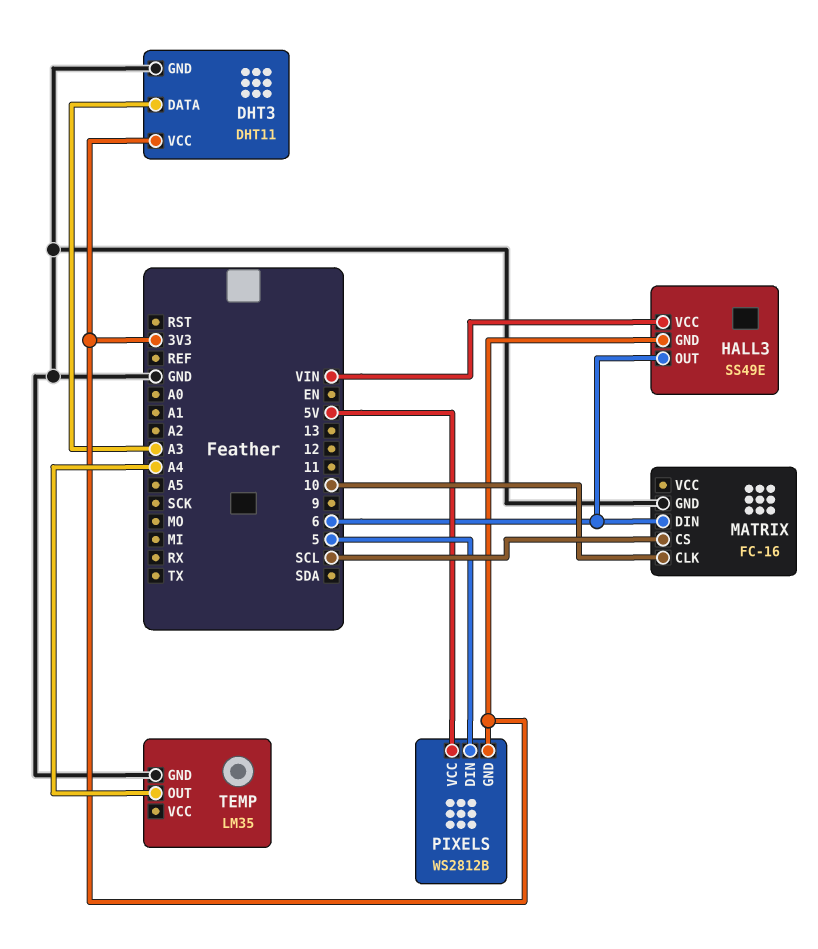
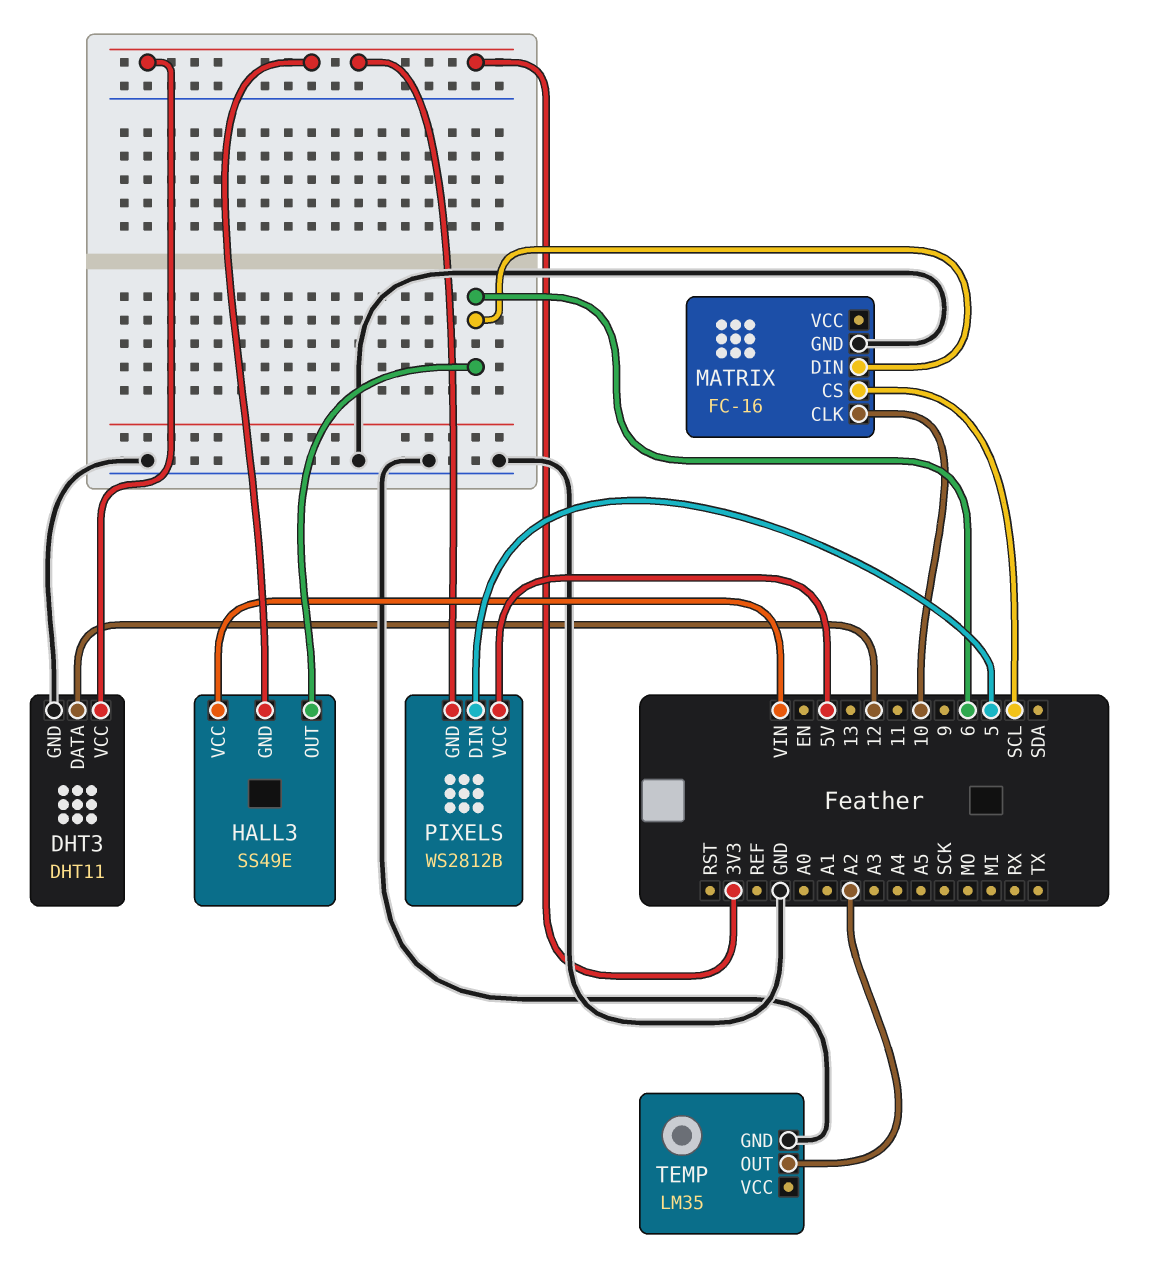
DHT3 pin DATA: A3 -> 12
TEMP pin OUT: A4 -> A2

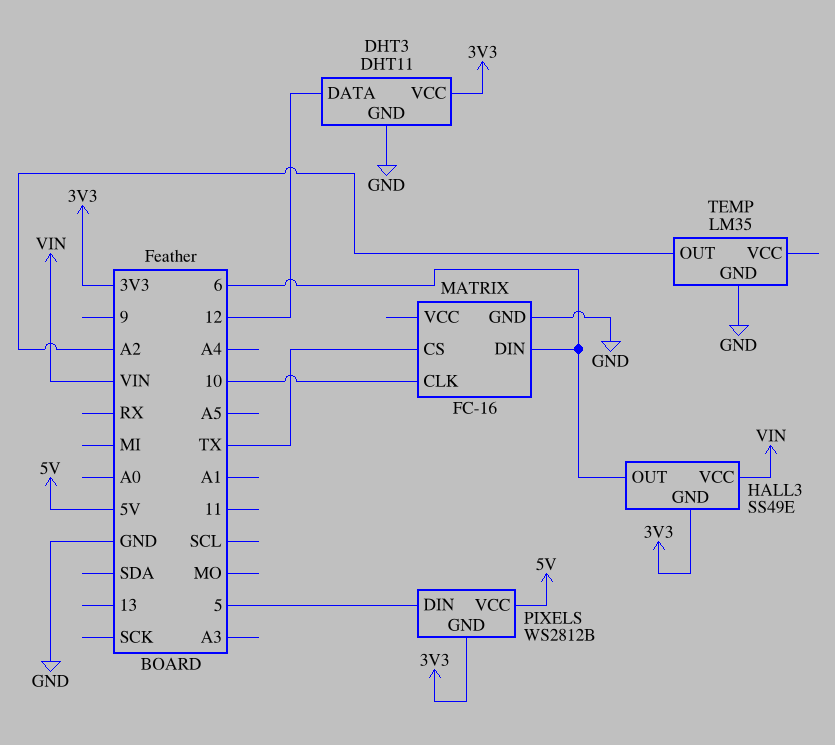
MATRIX pin CS: SCL -> TX

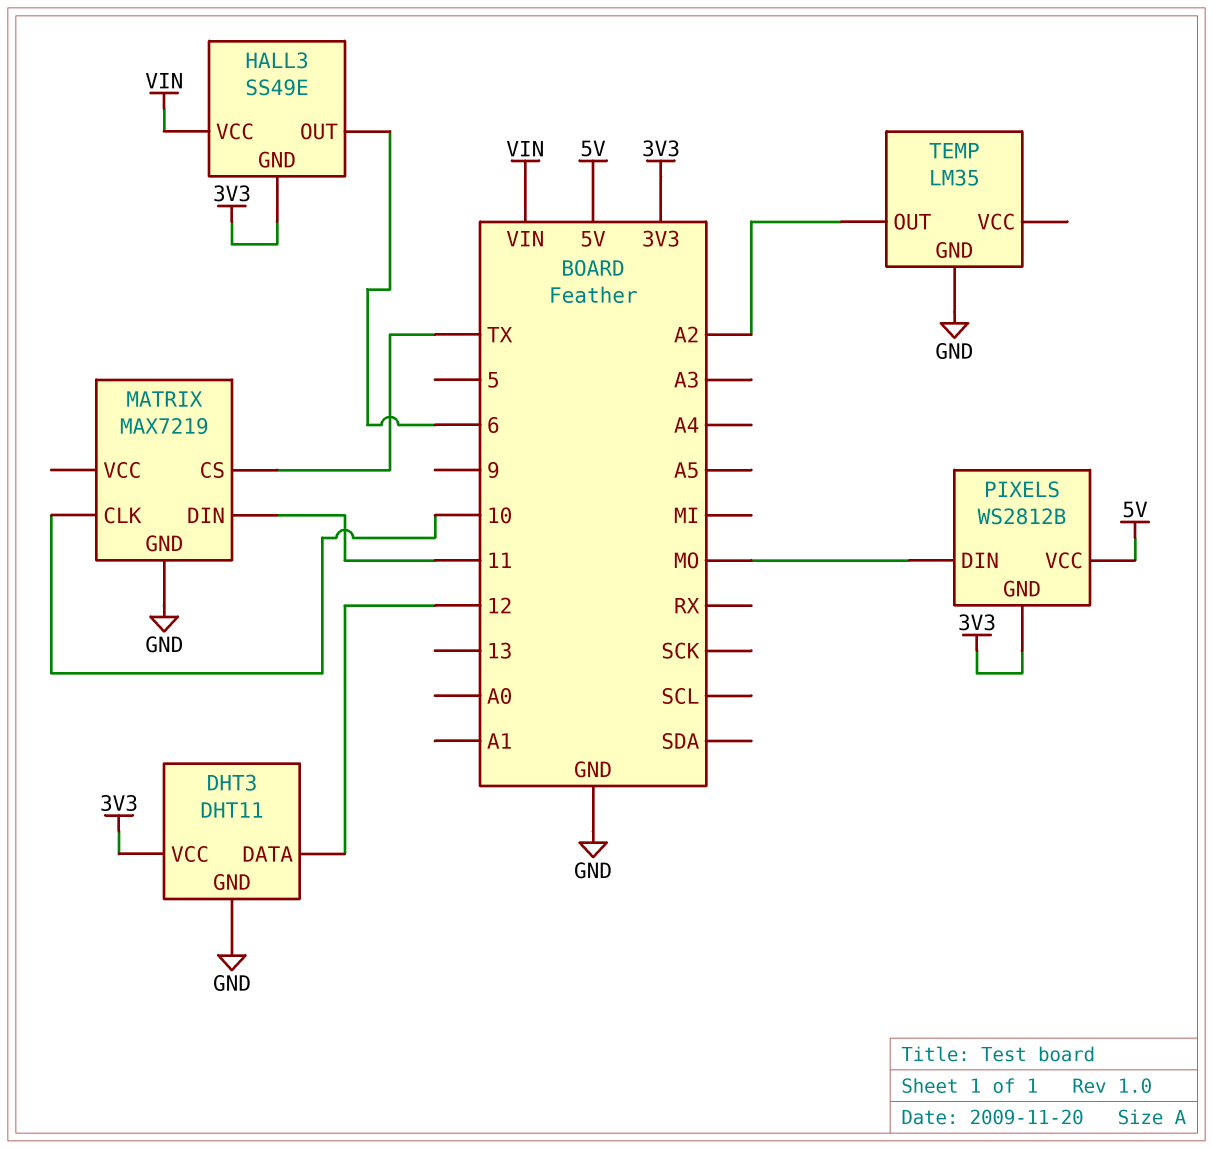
MATRIX: FC-16 -> MAX7219
MATRIX pin DIN: 6 -> 11
PIXELS pin DIN: 5 -> MO

